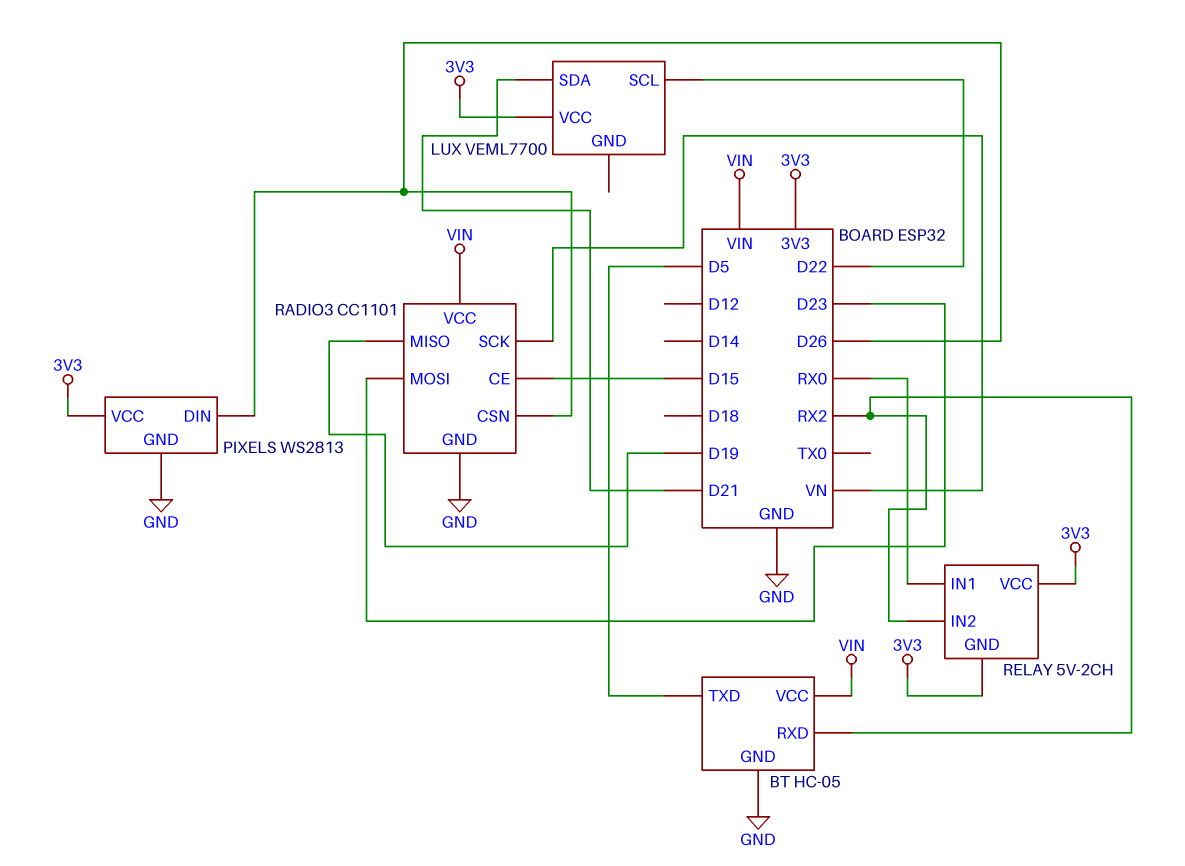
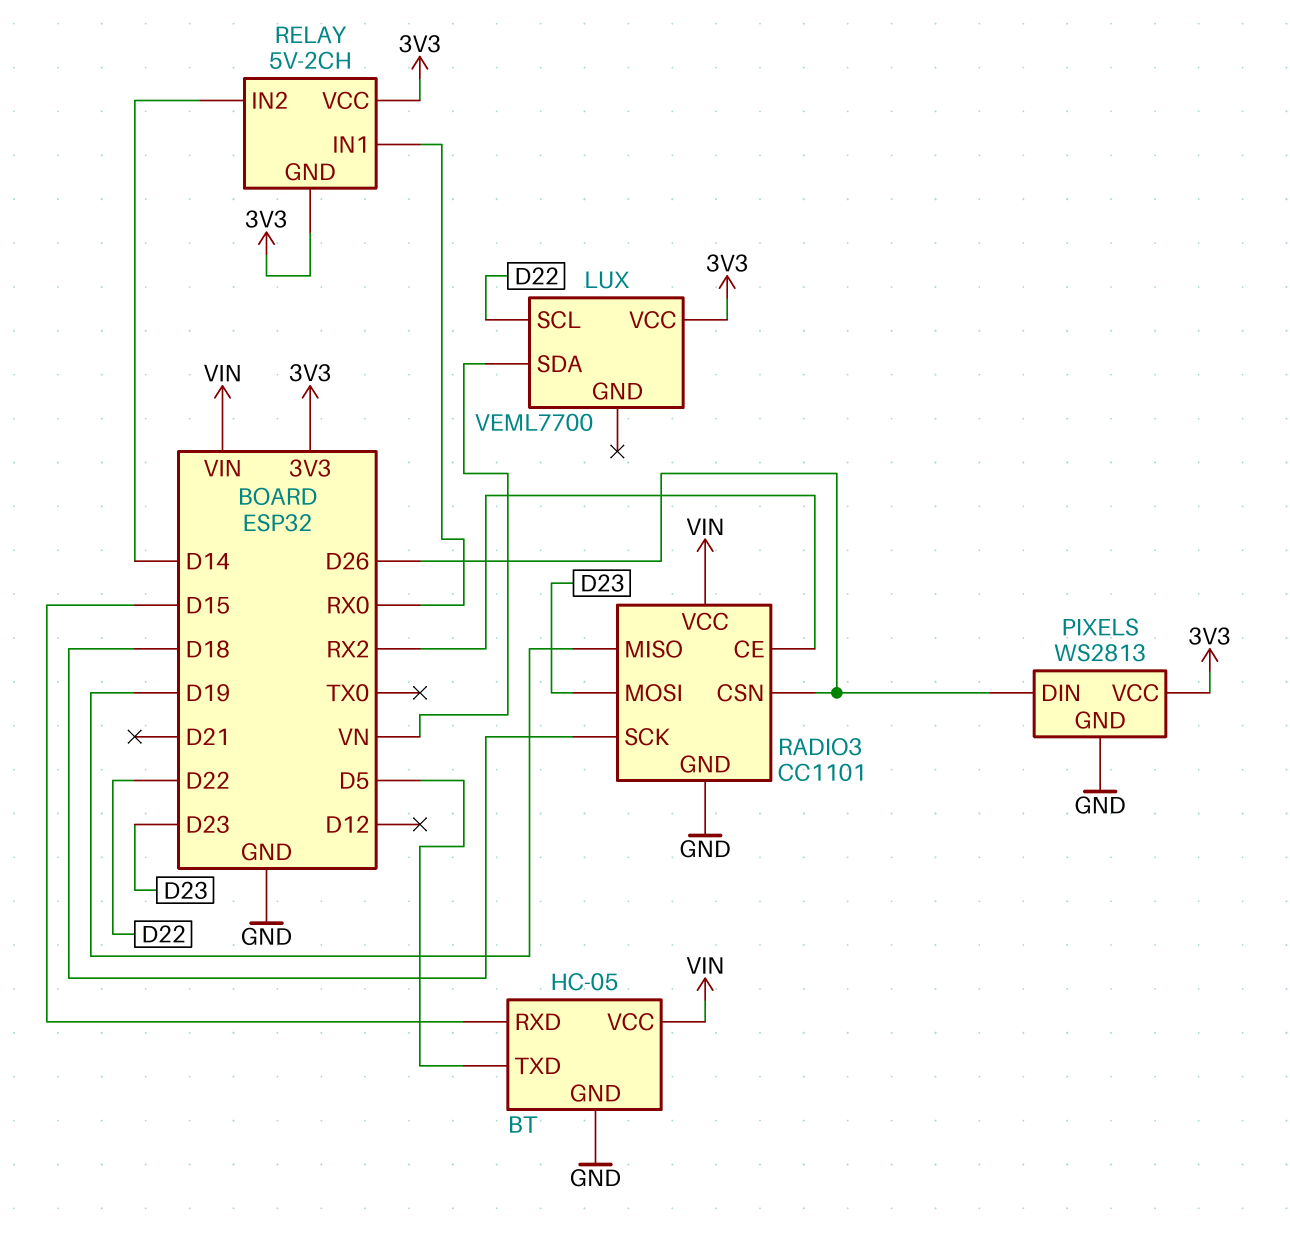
BT pin RXD: RX2 -> D15
LUX pin SDA: D21 -> VN
RADIO3 pin CE: D15 -> RX2
RADIO3 pin SCK: VN -> D18
RELAY pin IN2: RX2 -> D14

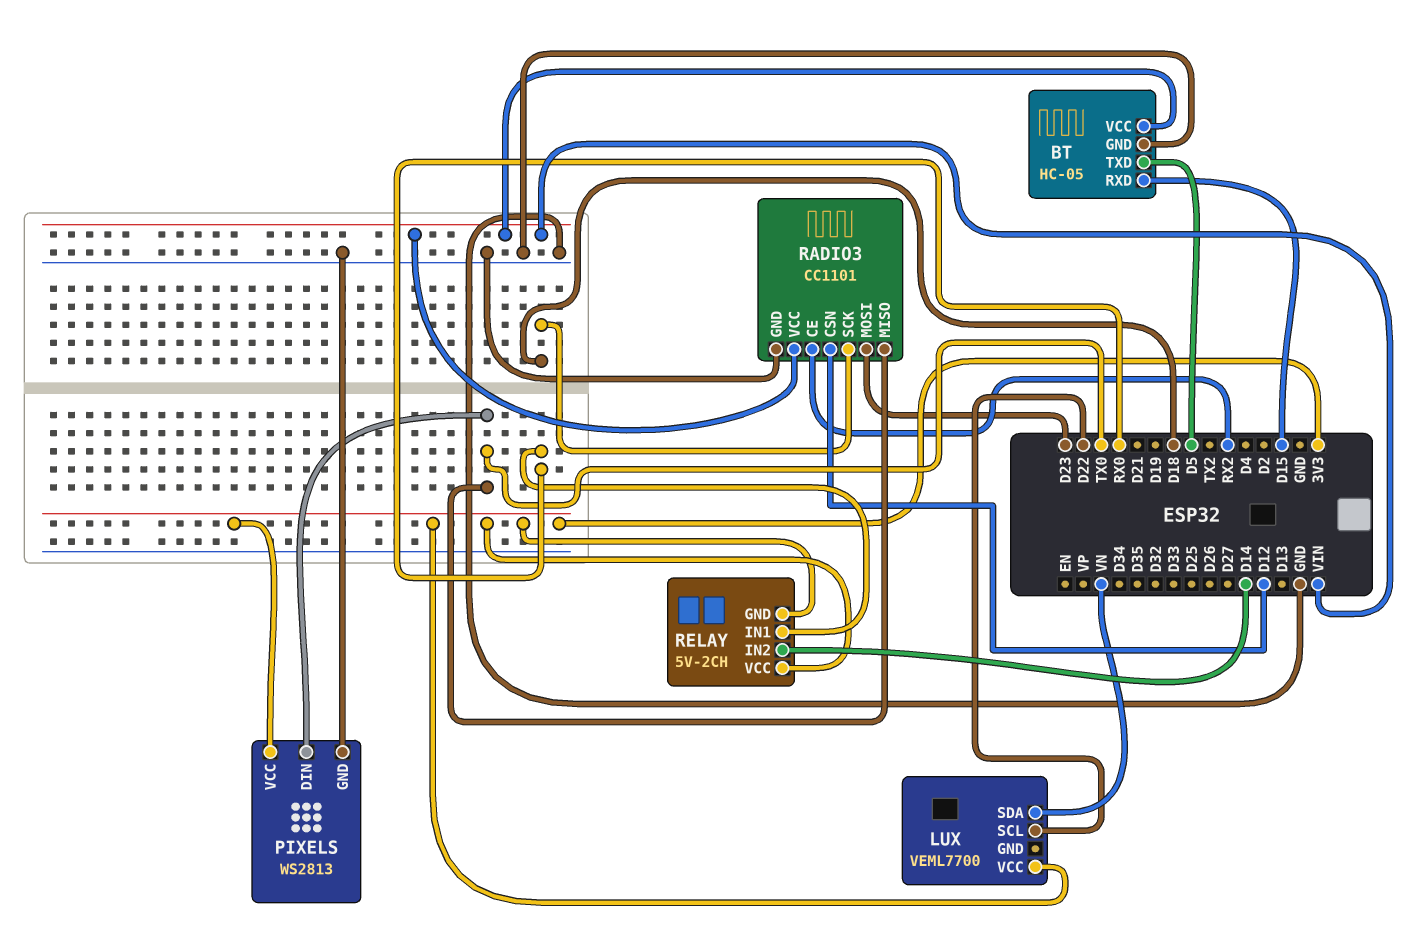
PIXELS pin DIN: D26 -> TX0
RADIO3 pin CSN: D26 -> D12
RADIO3 pin MISO: D19 -> TX0

